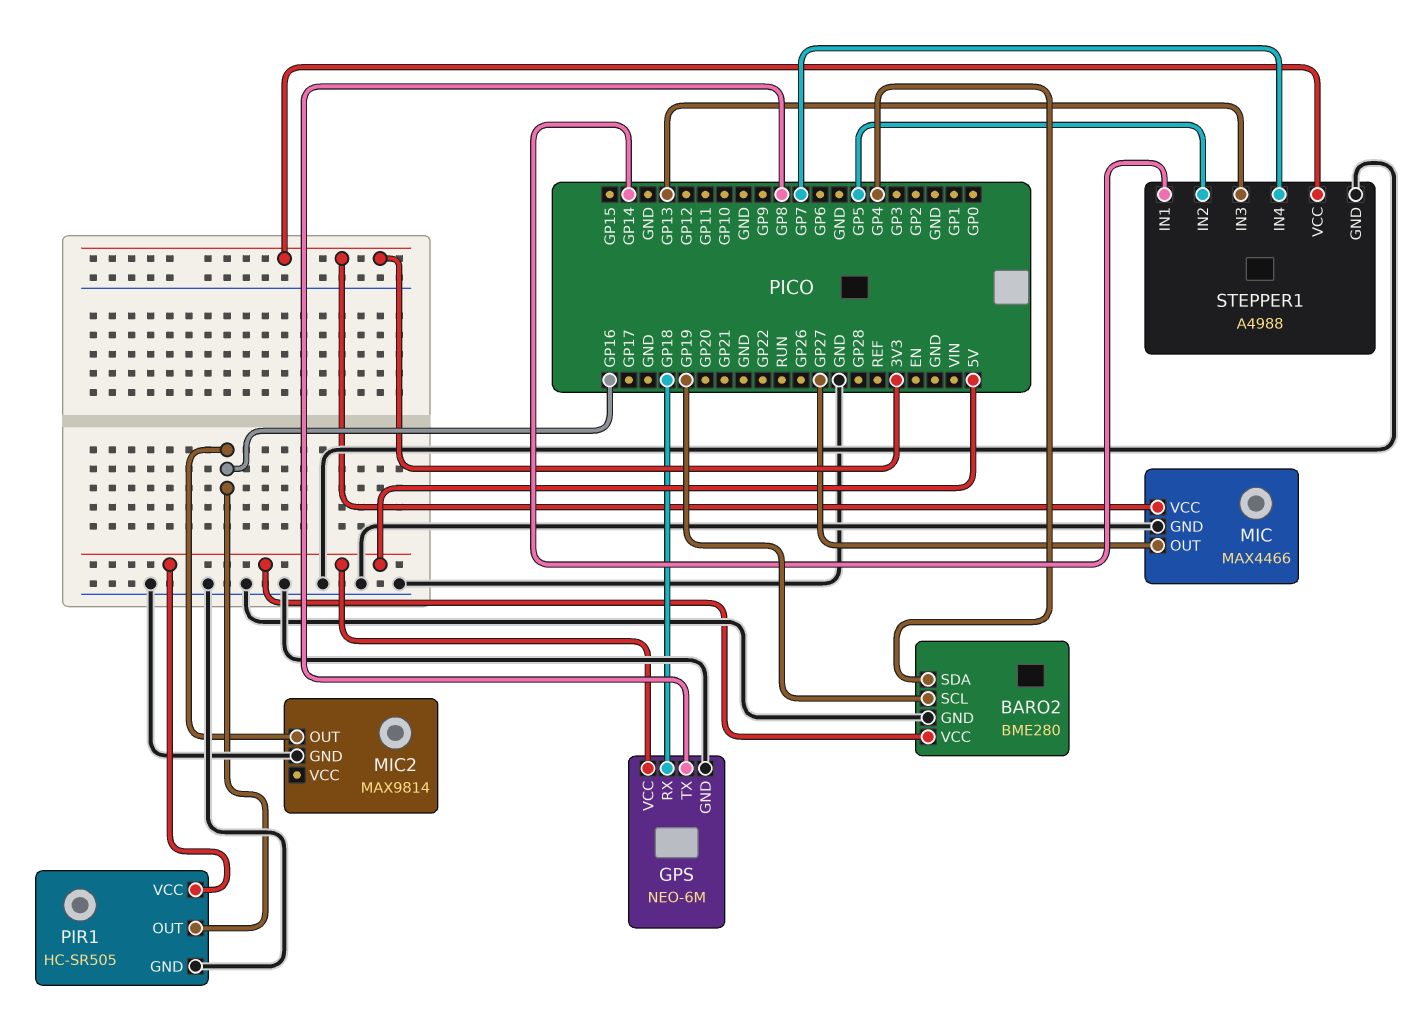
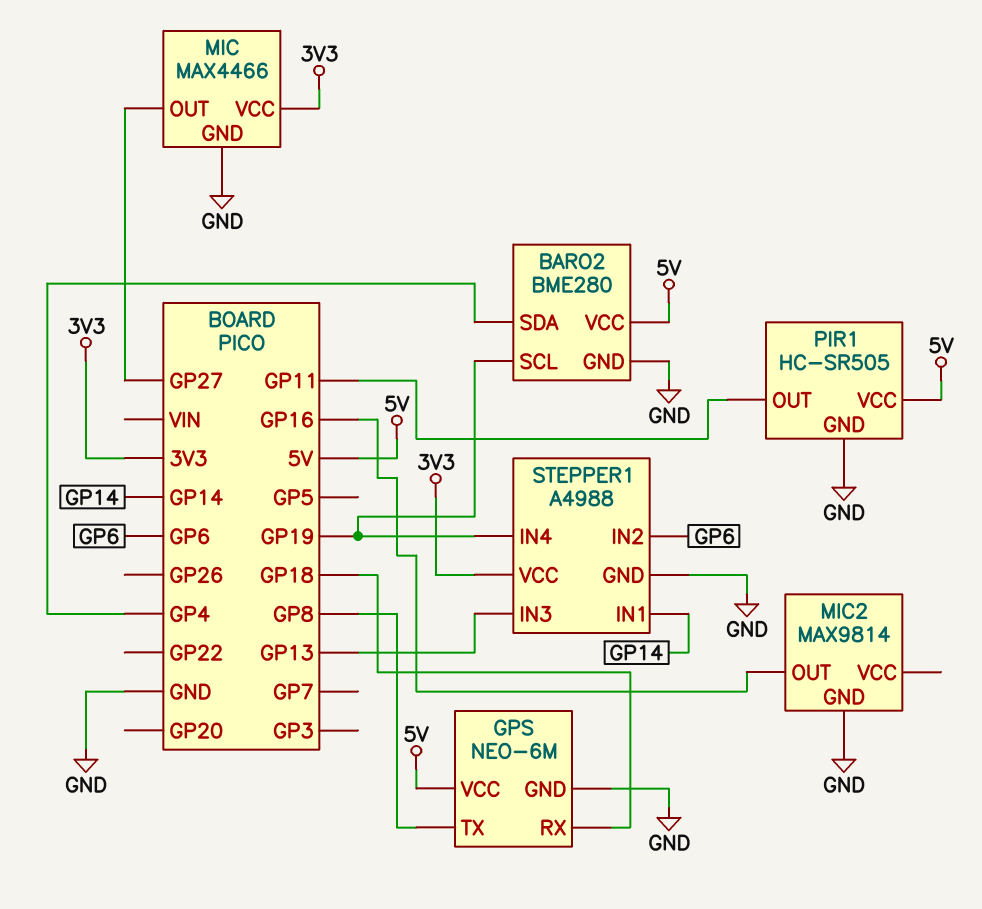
PIR1 pin OUT: GP16 -> GP11
STEPPER1 pin IN2: GP5 -> GP6
STEPPER1 pin IN4: GP7 -> GP19

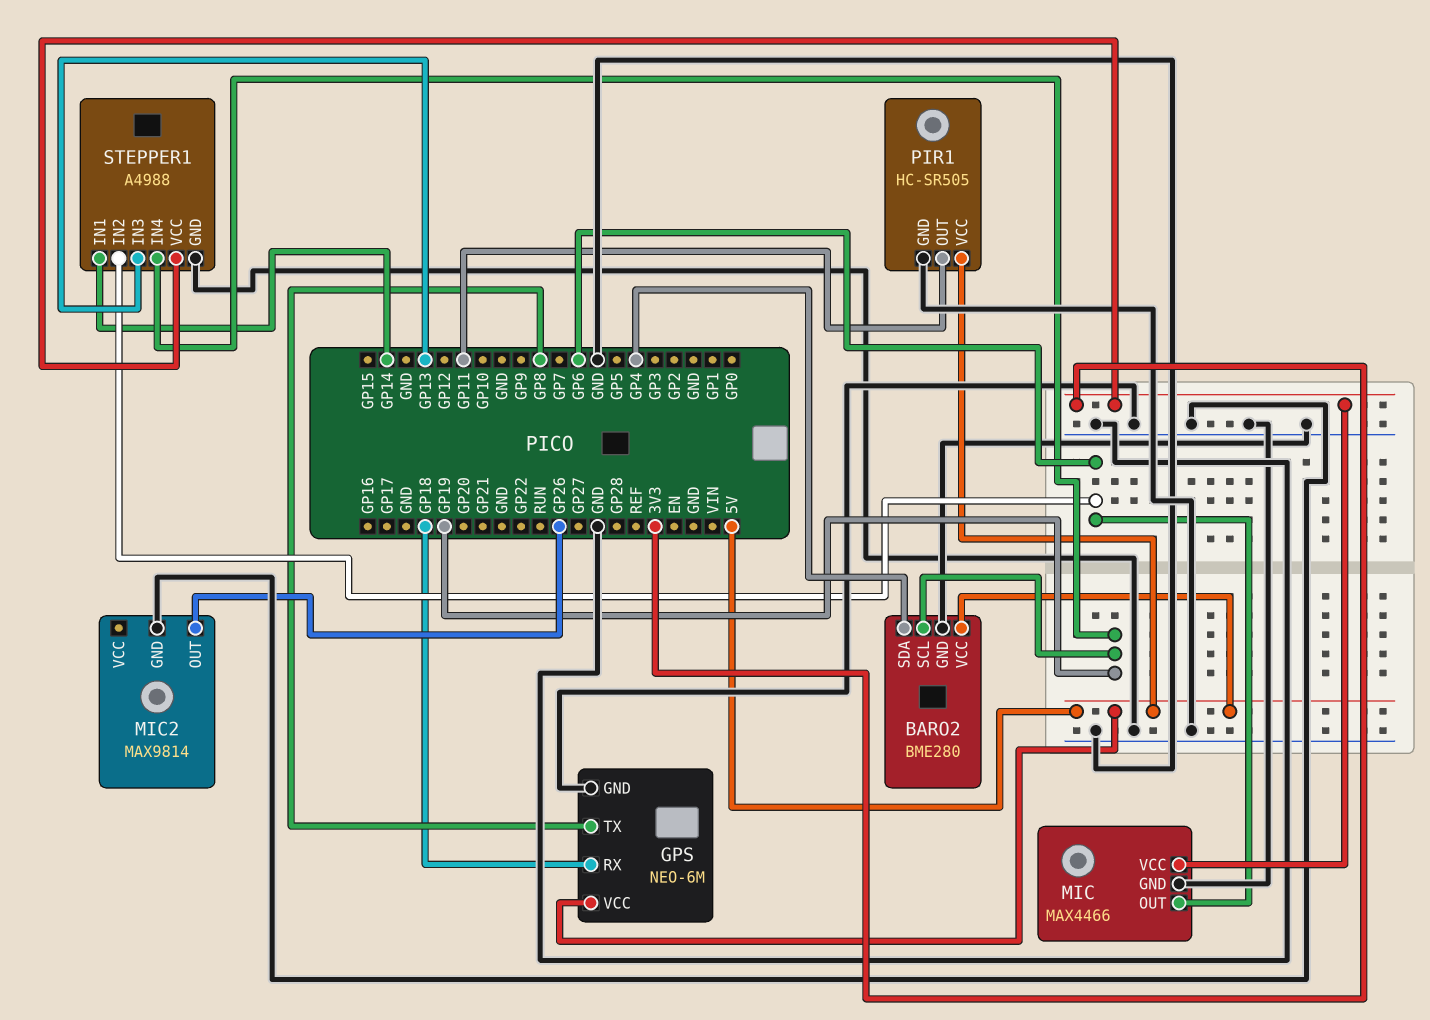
MIC pin OUT: GP27 -> GP6
MIC2 pin OUT: GP16 -> GP26

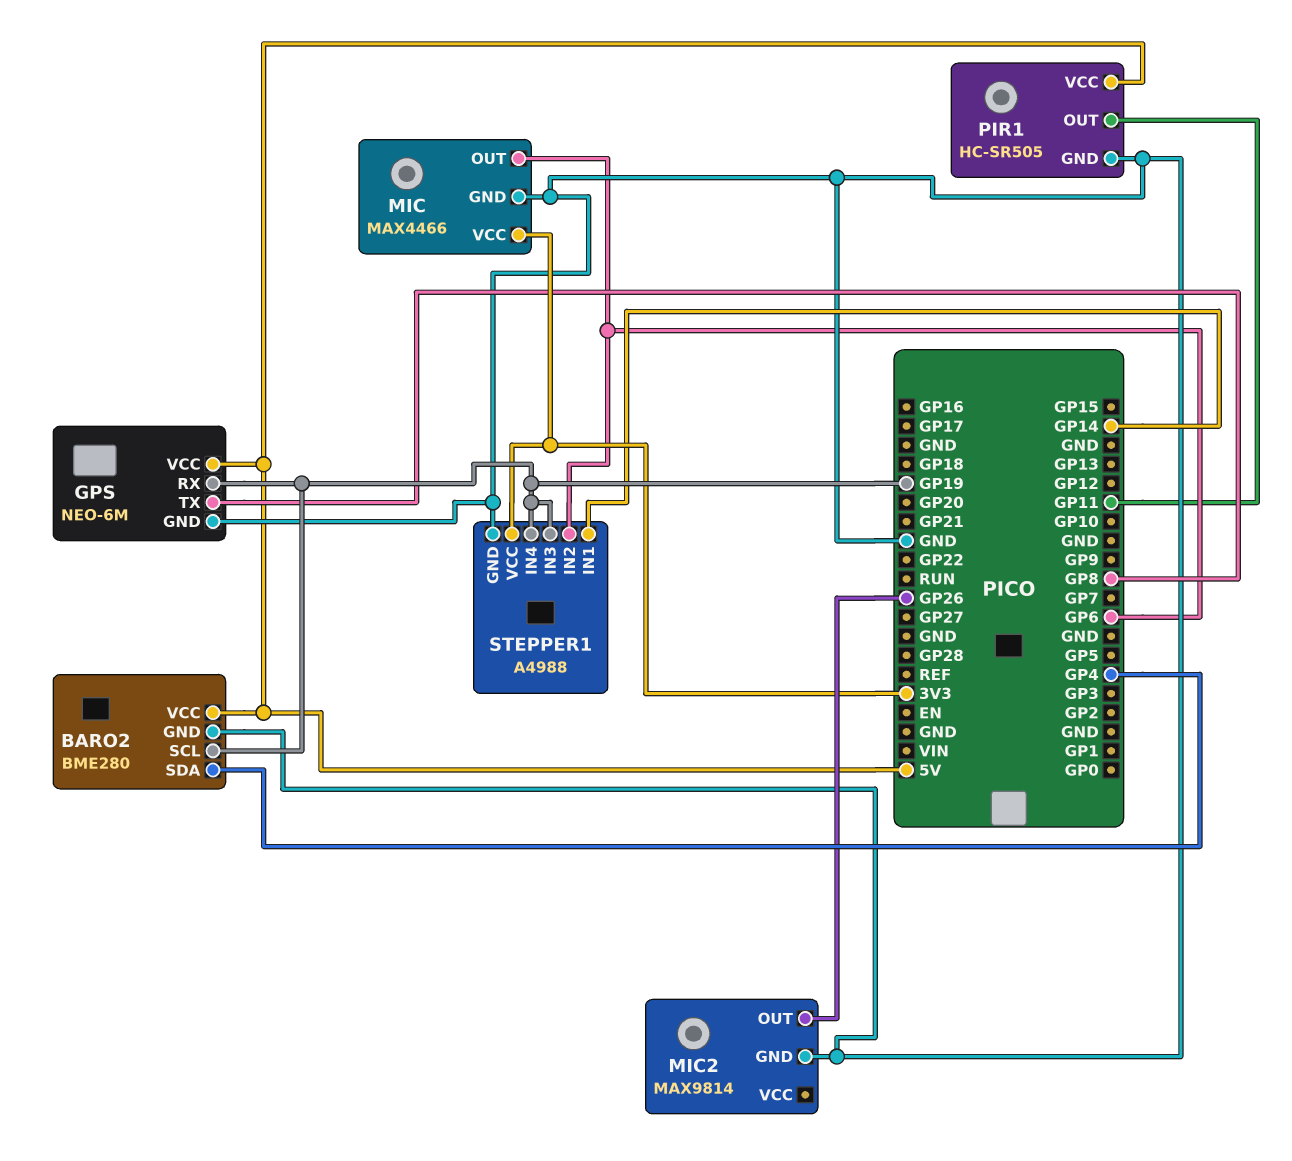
GPS pin RX: GP18 -> GP19
STEPPER1 pin IN3: GP13 -> GP19

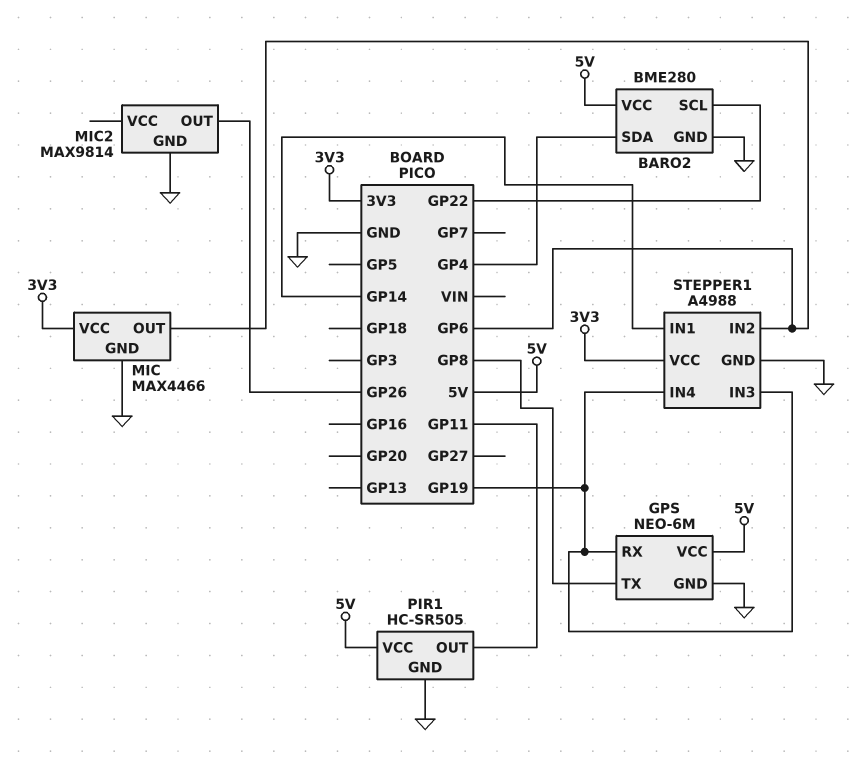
BARO2 pin SCL: GP19 -> GP22

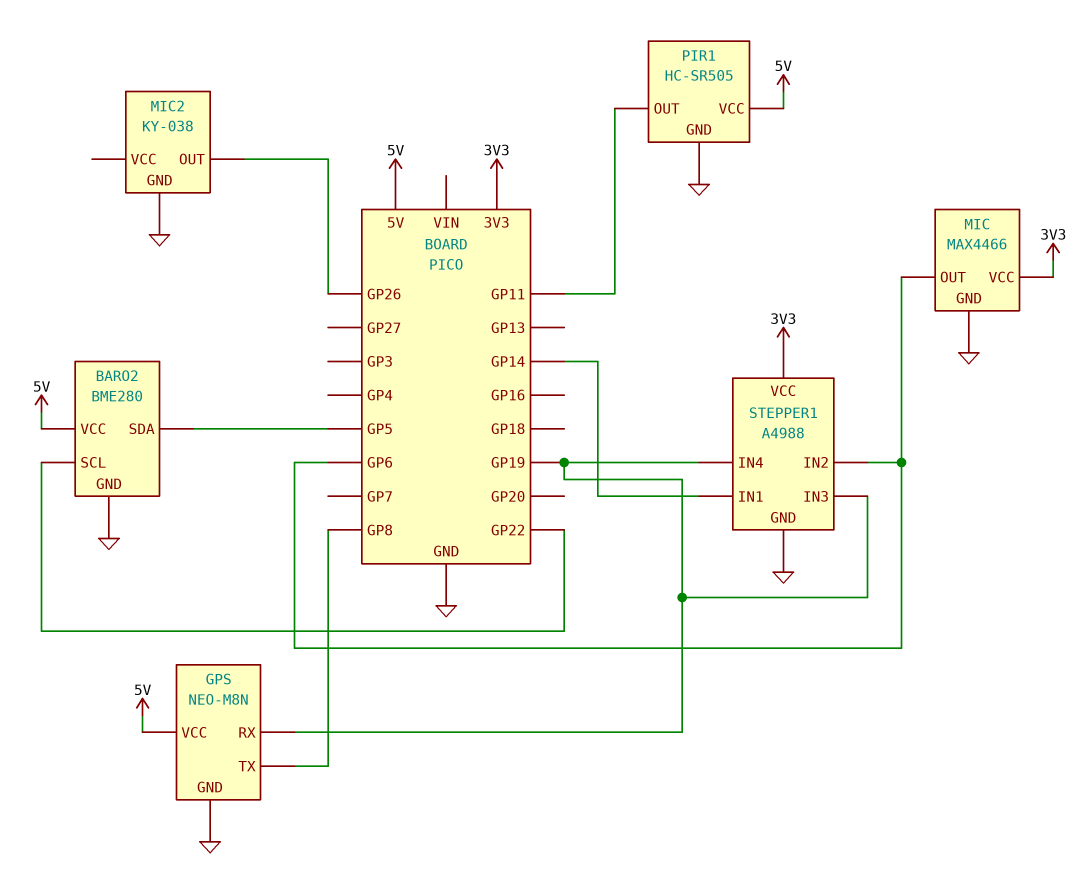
BARO2 pin SDA: GP4 -> GP5
GPS: NEO-6M -> NEO-M8N
MIC2: MAX9814 -> KY-038

